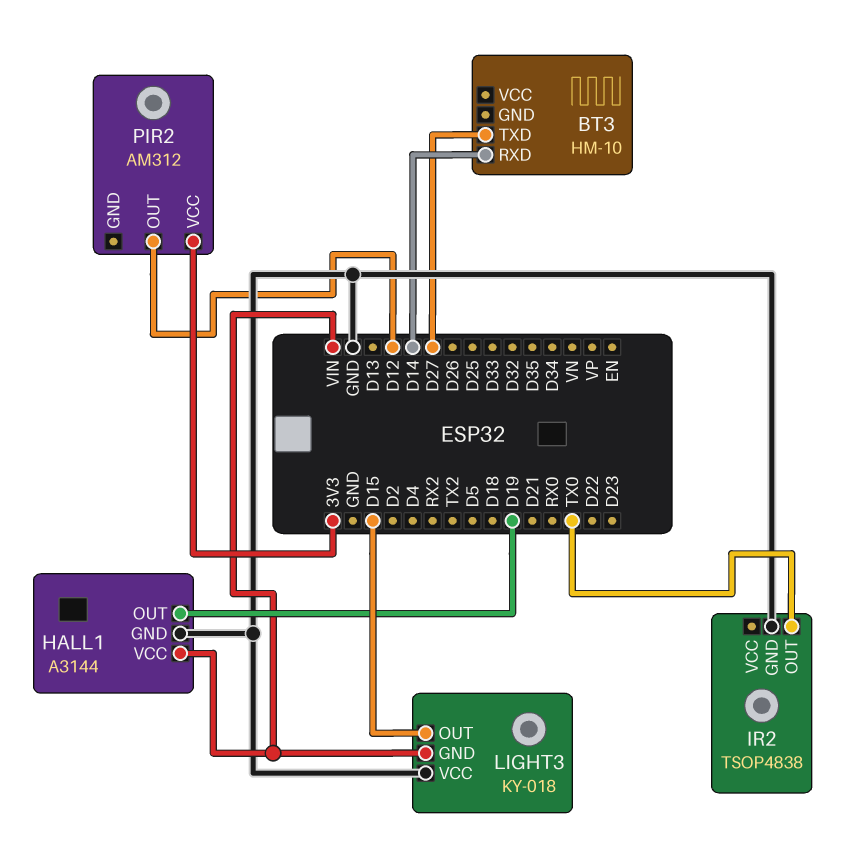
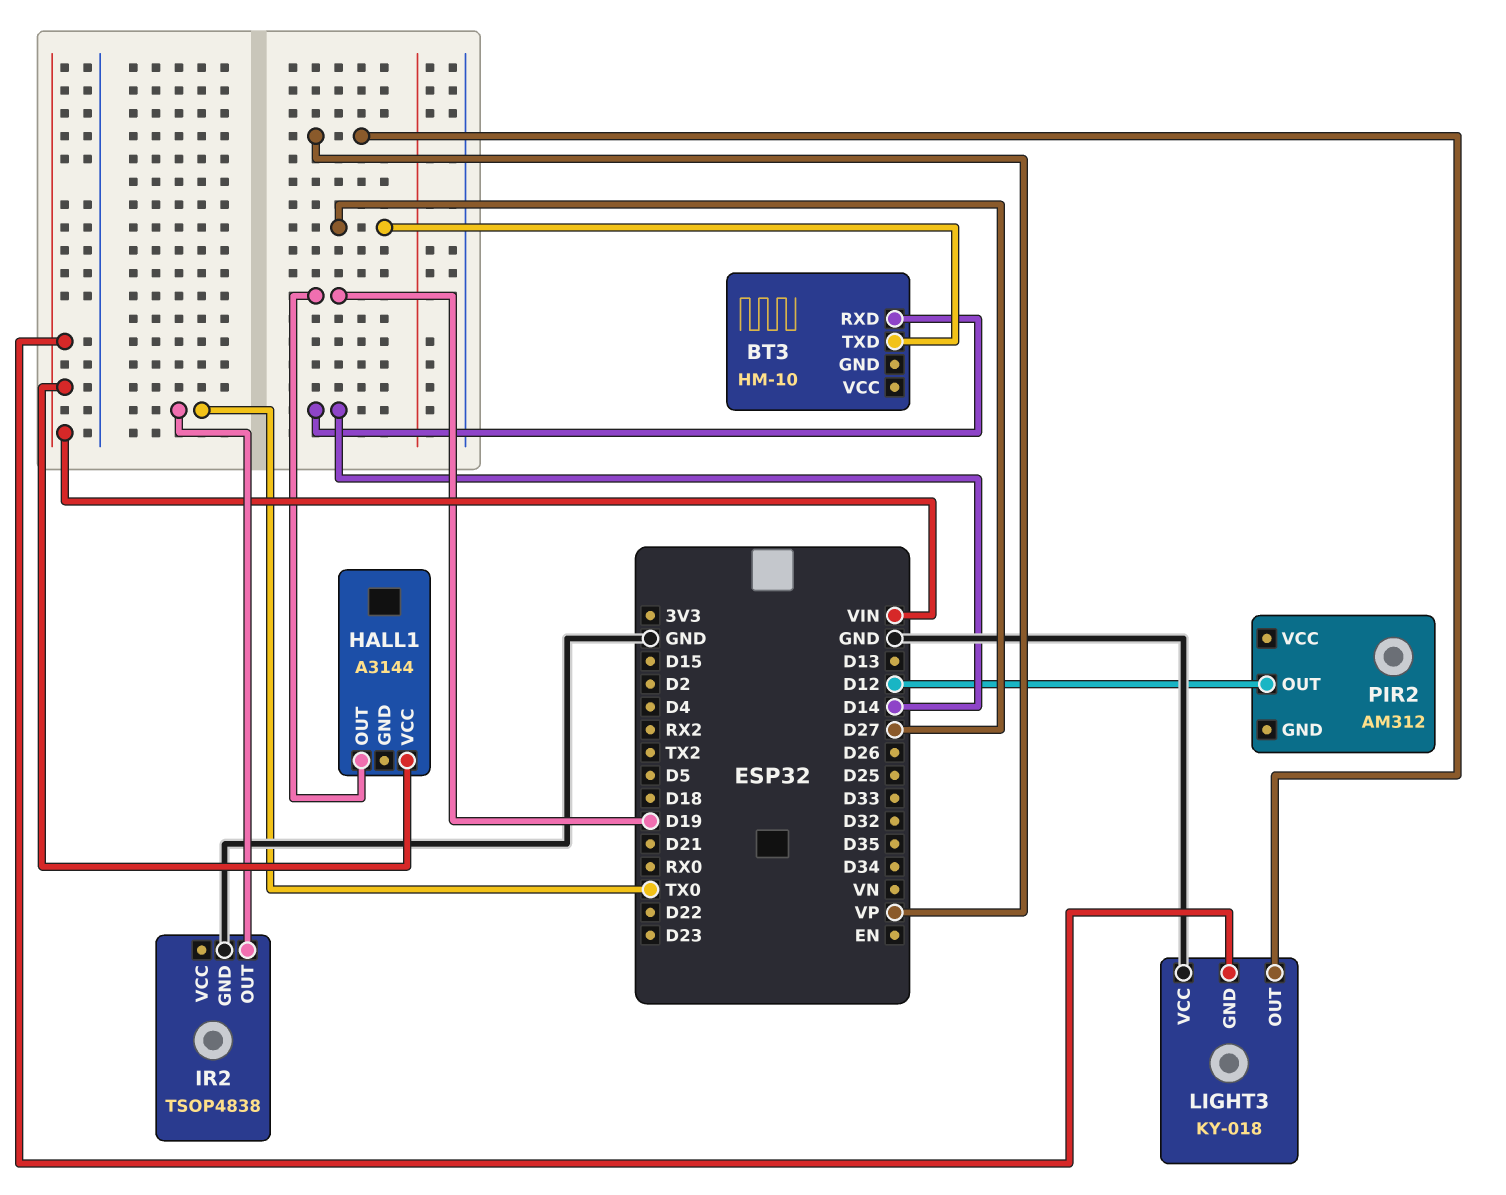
HALL1 pin GND: GND -> none
LIGHT3 pin OUT: D15 -> VP
PIR2 pin VCC: 3V3 -> none

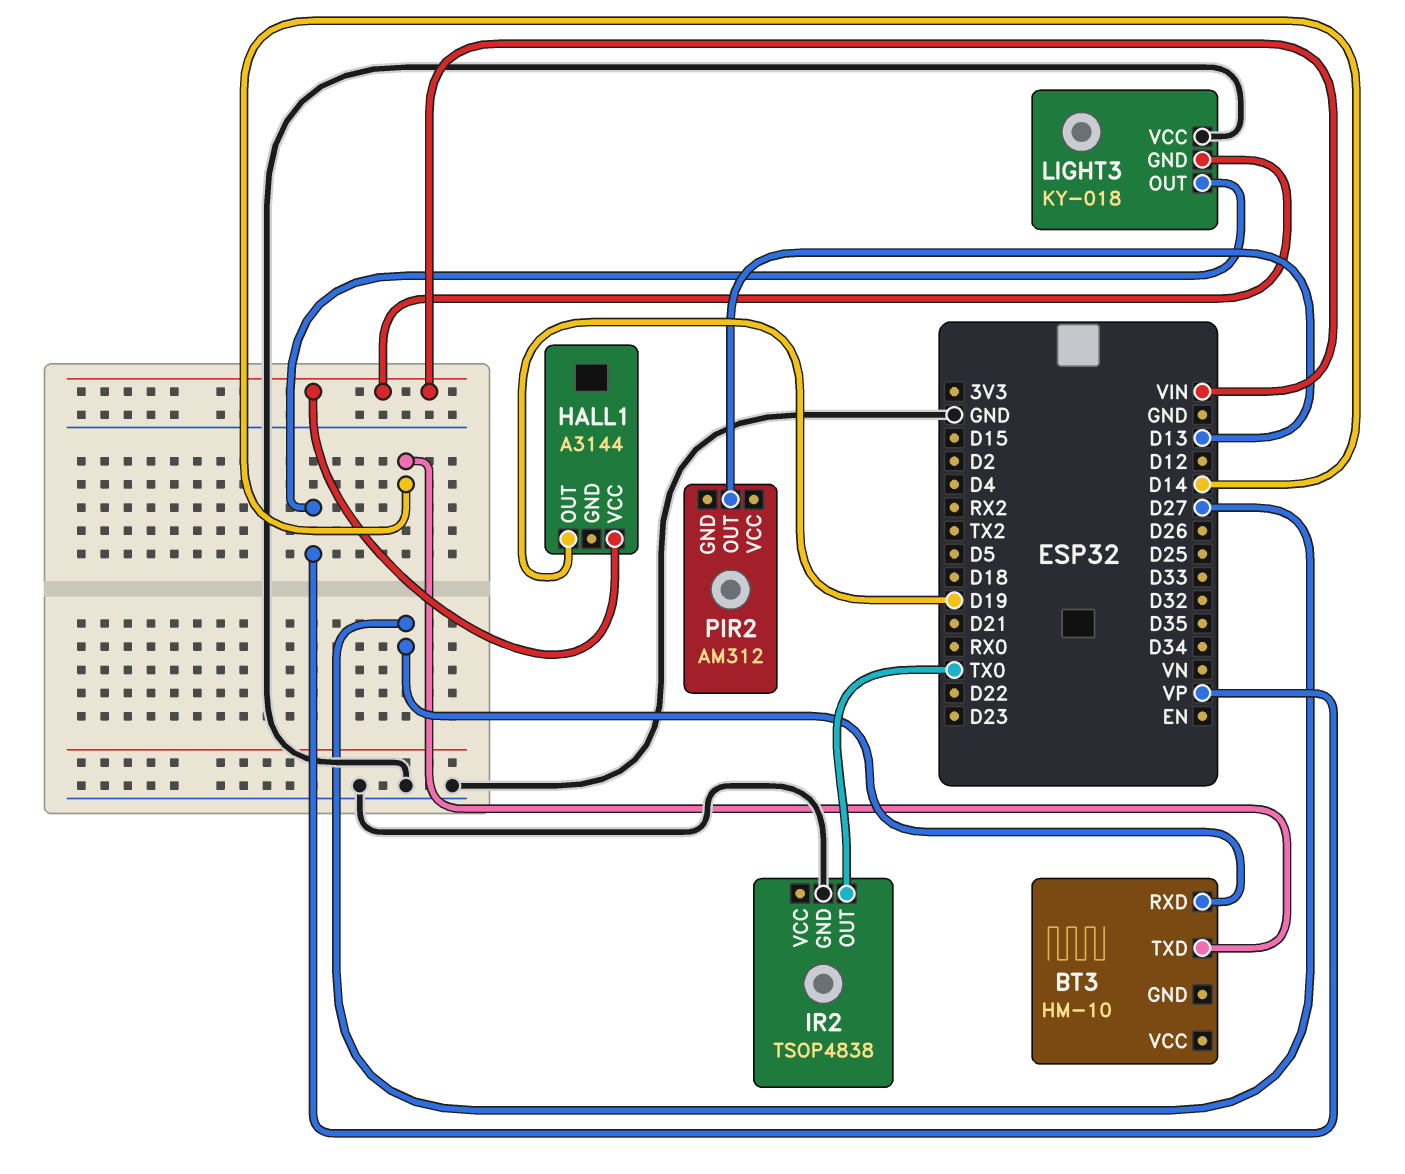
BT3 pin RXD: D14 -> D27
BT3 pin TXD: D27 -> D14
PIR2 pin OUT: D12 -> D13

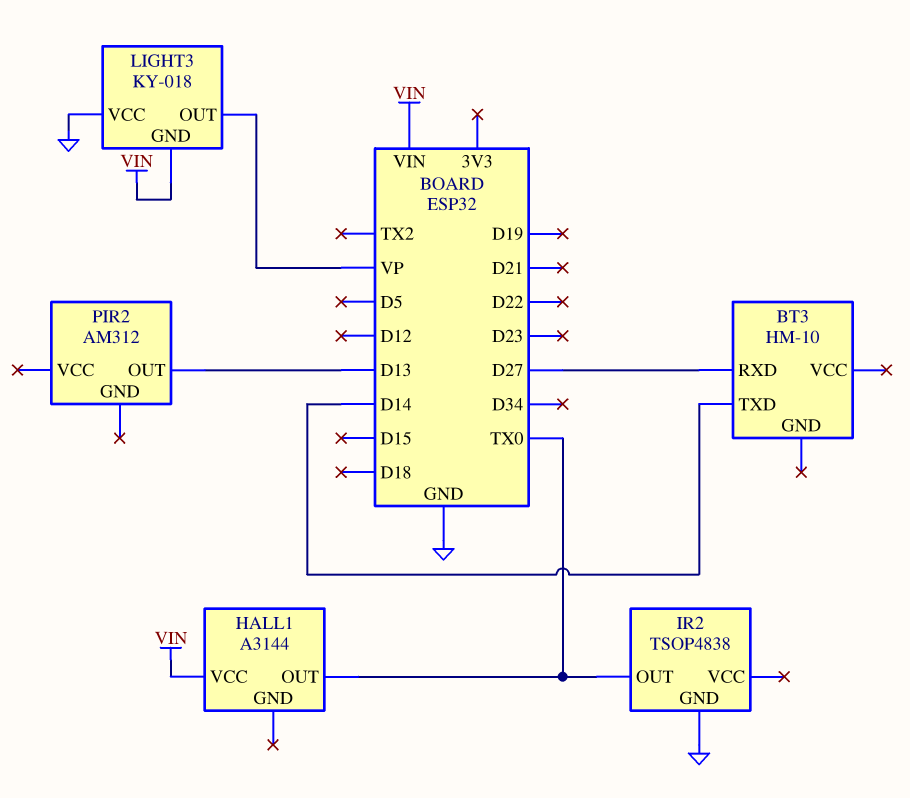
HALL1 pin OUT: D19 -> TX0

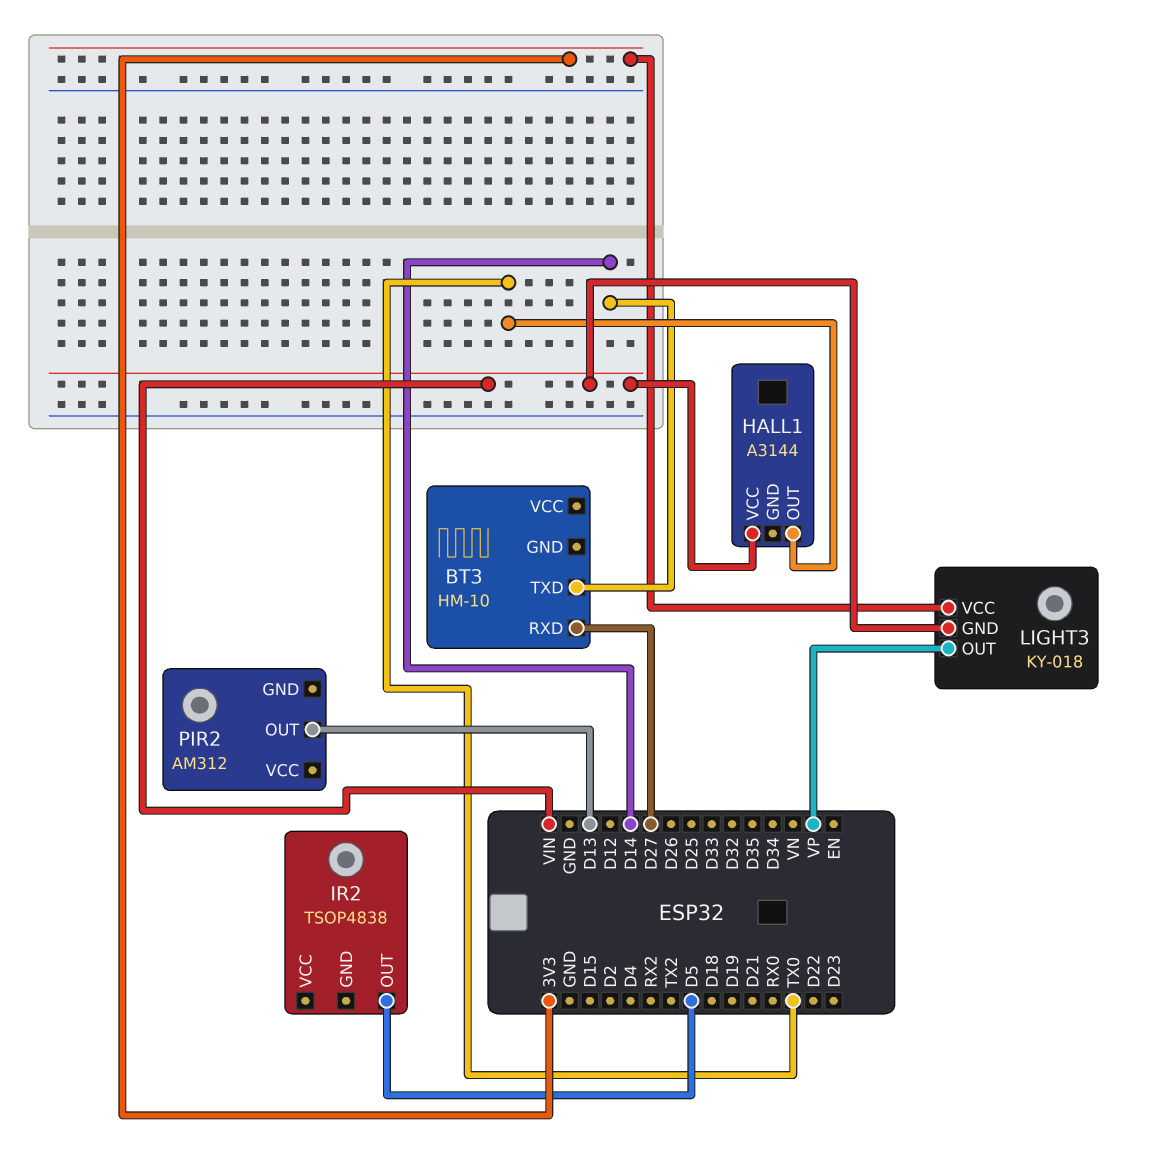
IR2 pin GND: GND -> none
IR2 pin OUT: TX0 -> D5
LIGHT3 pin VCC: GND -> 3V3

